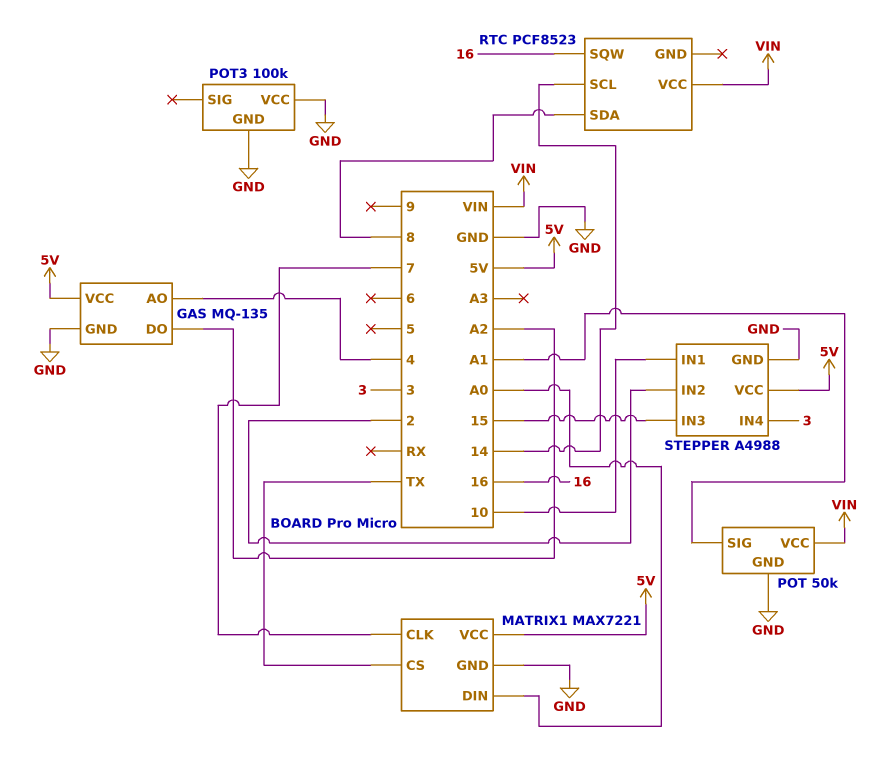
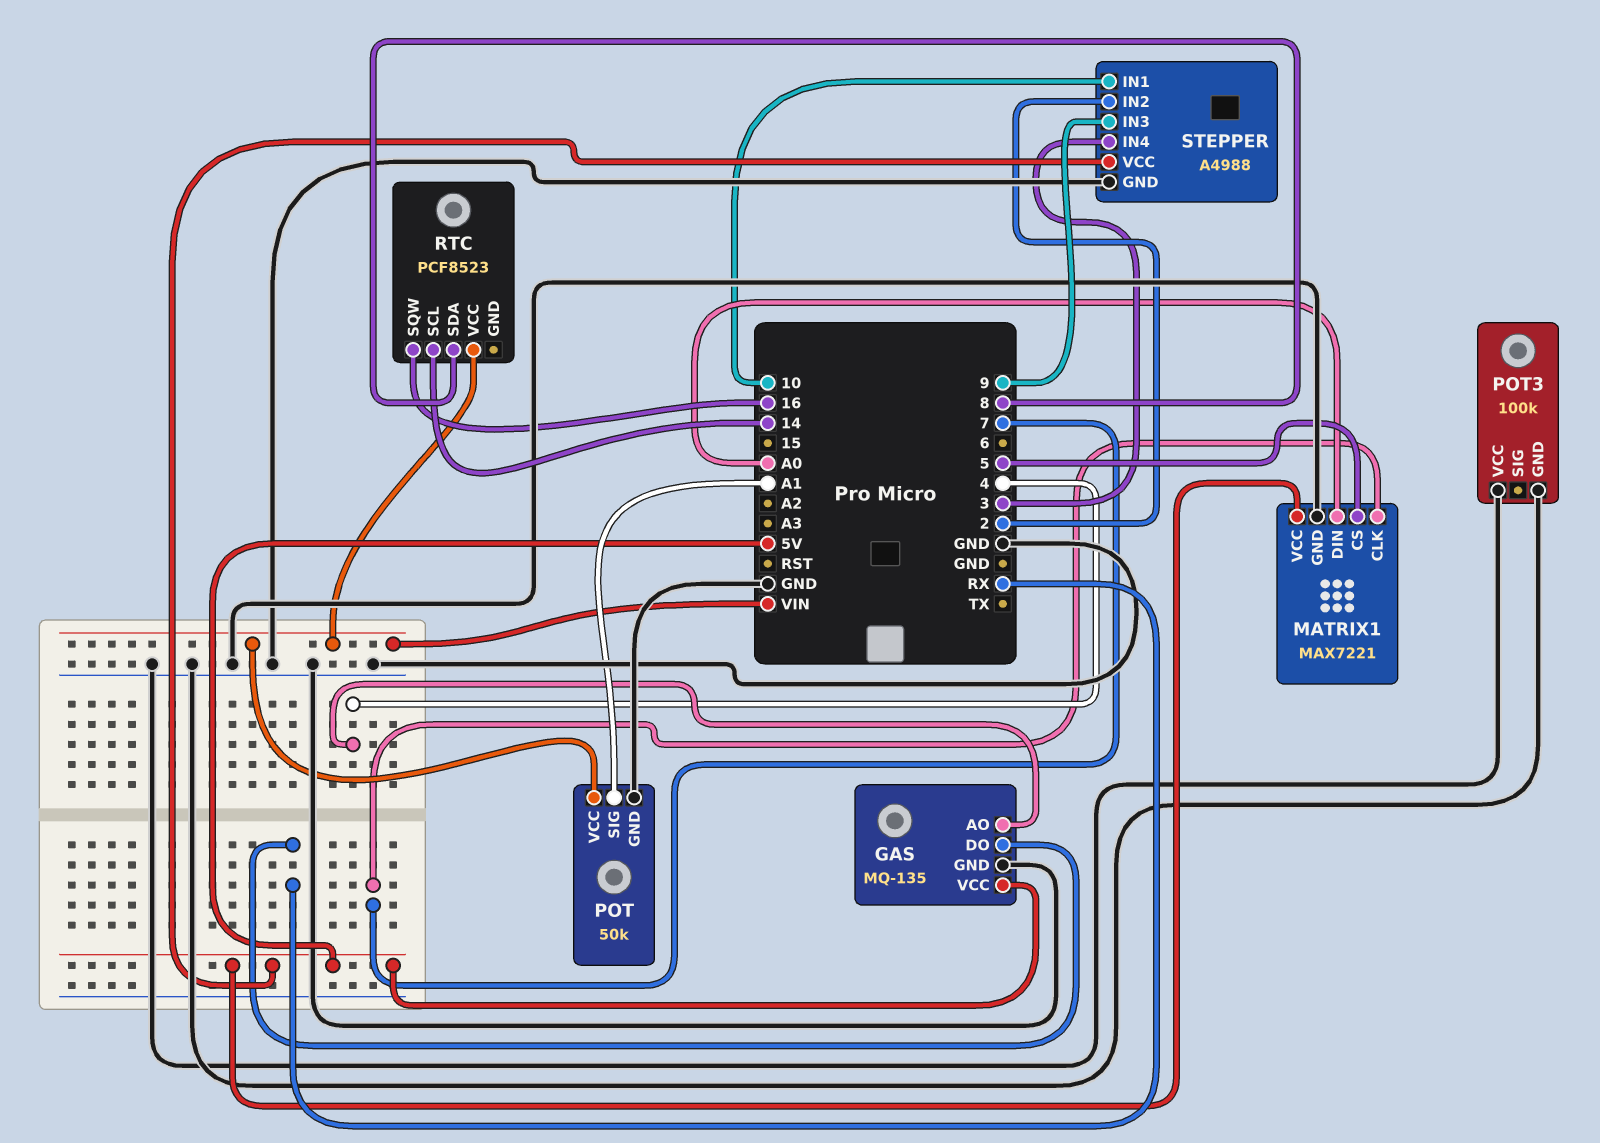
GAS pin DO: A2 -> RX
MATRIX1 pin CS: TX -> 5
STEPPER pin IN3: 15 -> 9

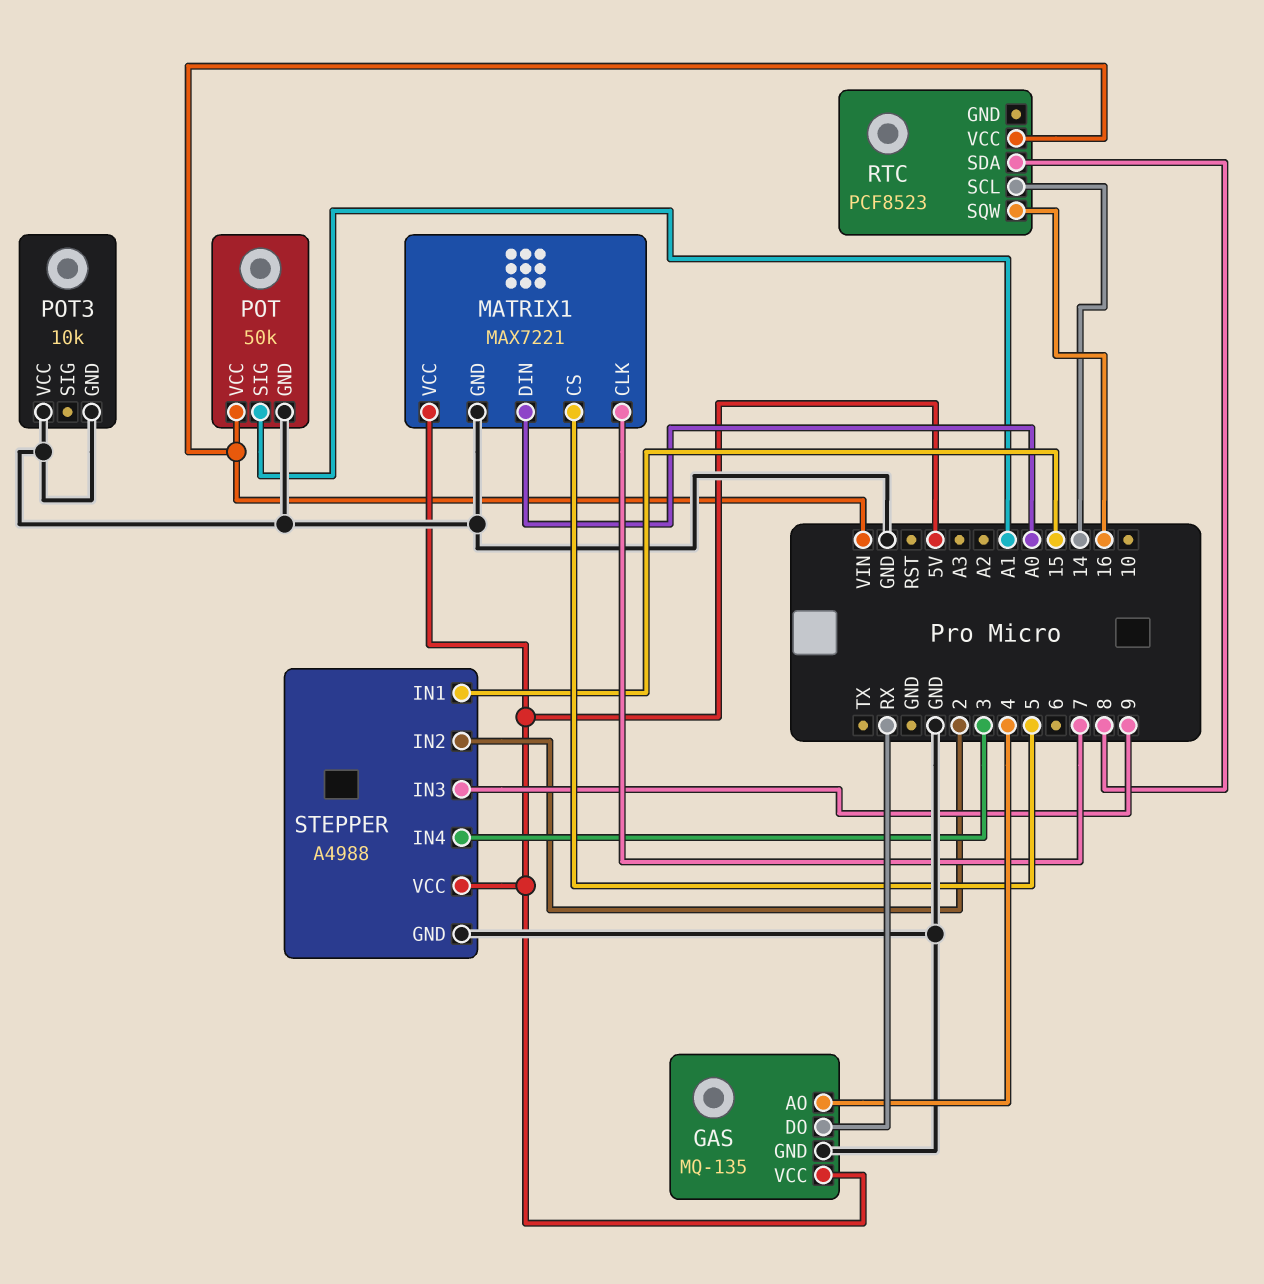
POT3: 100k -> 10k
STEPPER pin IN1: 10 -> 15

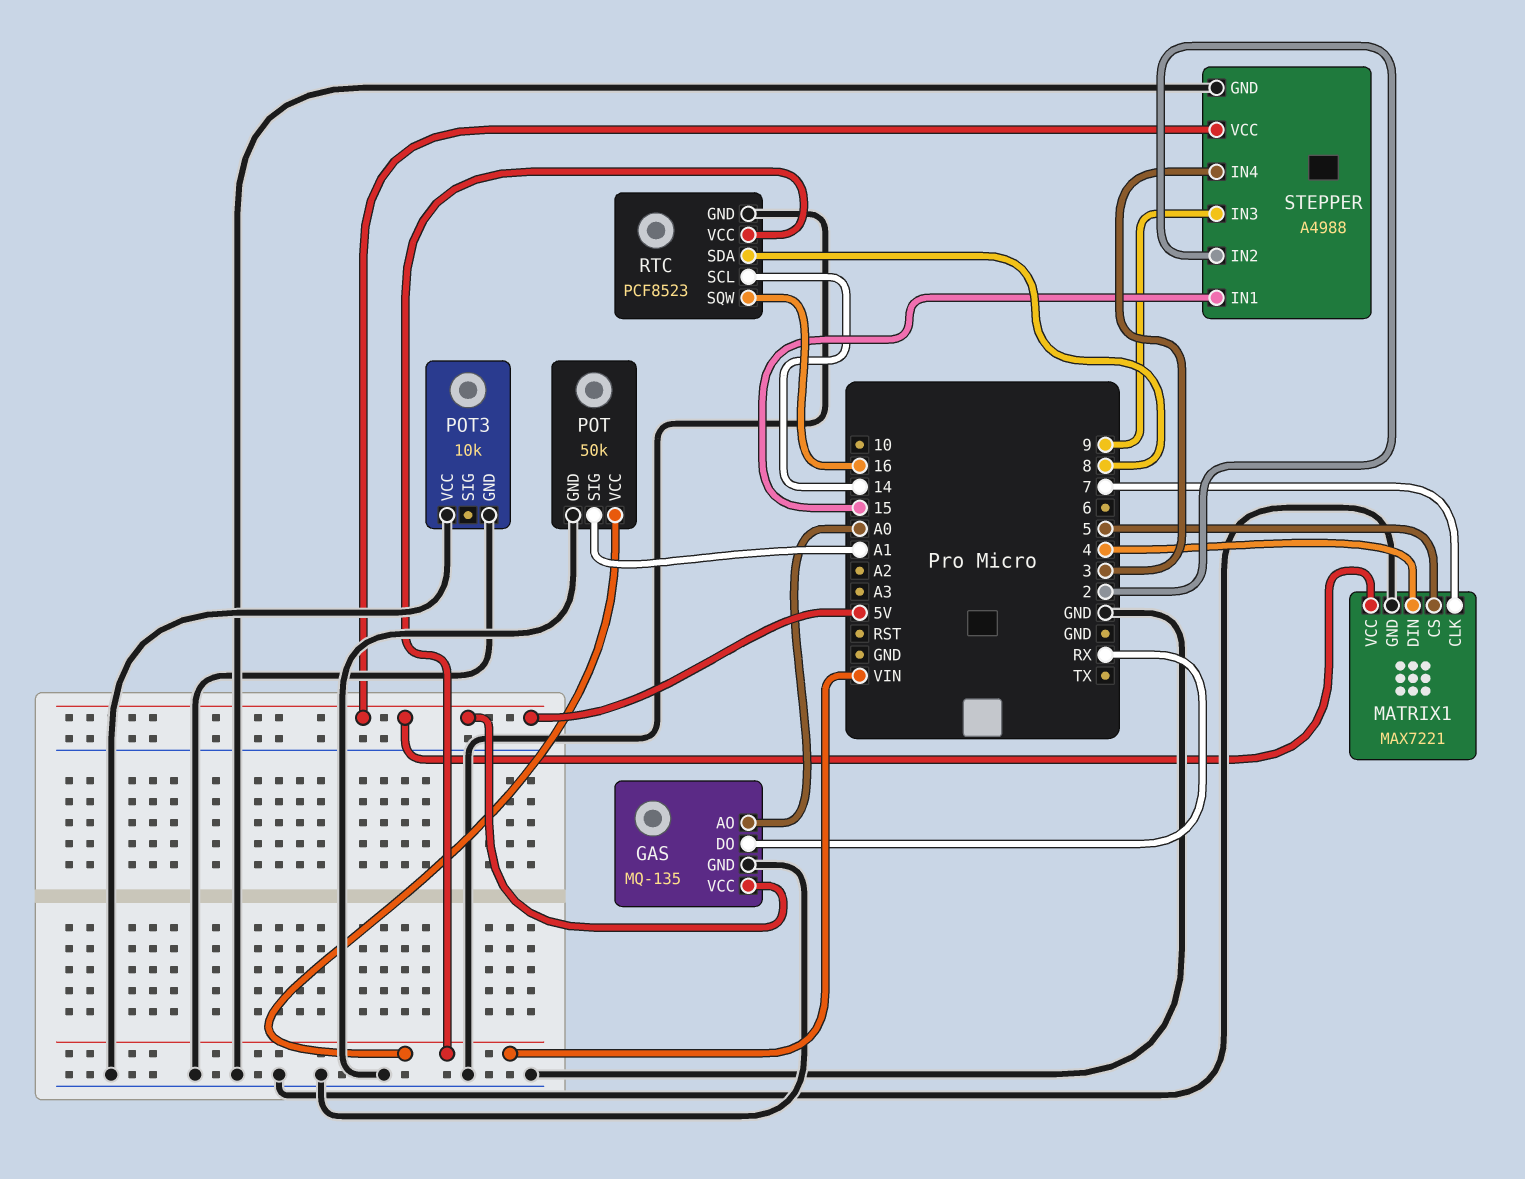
GAS pin AO: 4 -> A0
MATRIX1 pin DIN: A0 -> 4
RTC pin GND: none -> GND

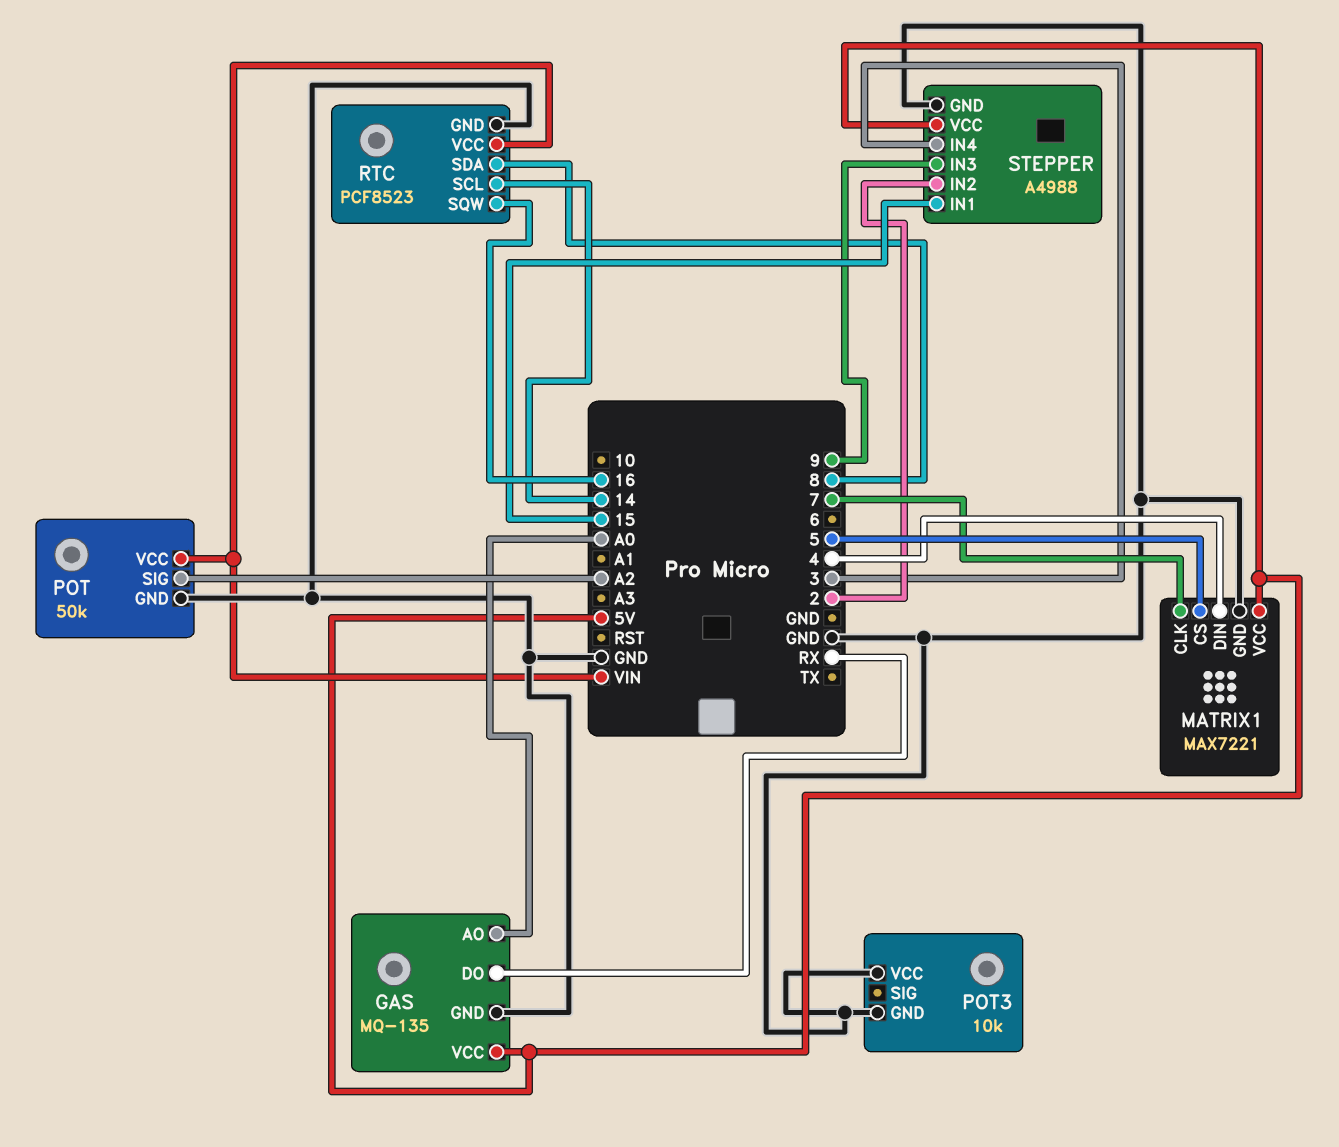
POT pin SIG: A1 -> A2

